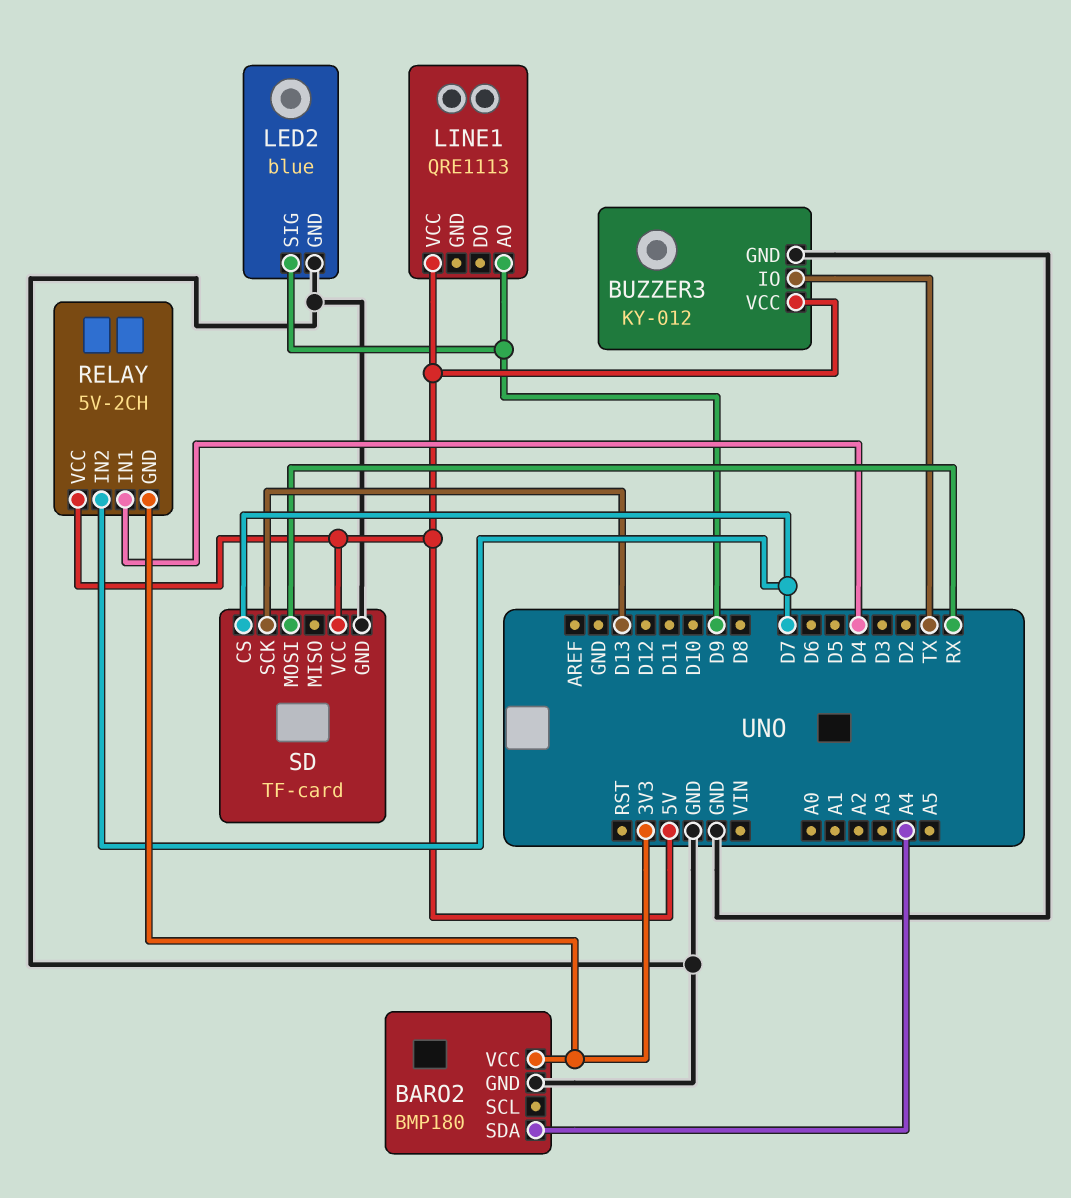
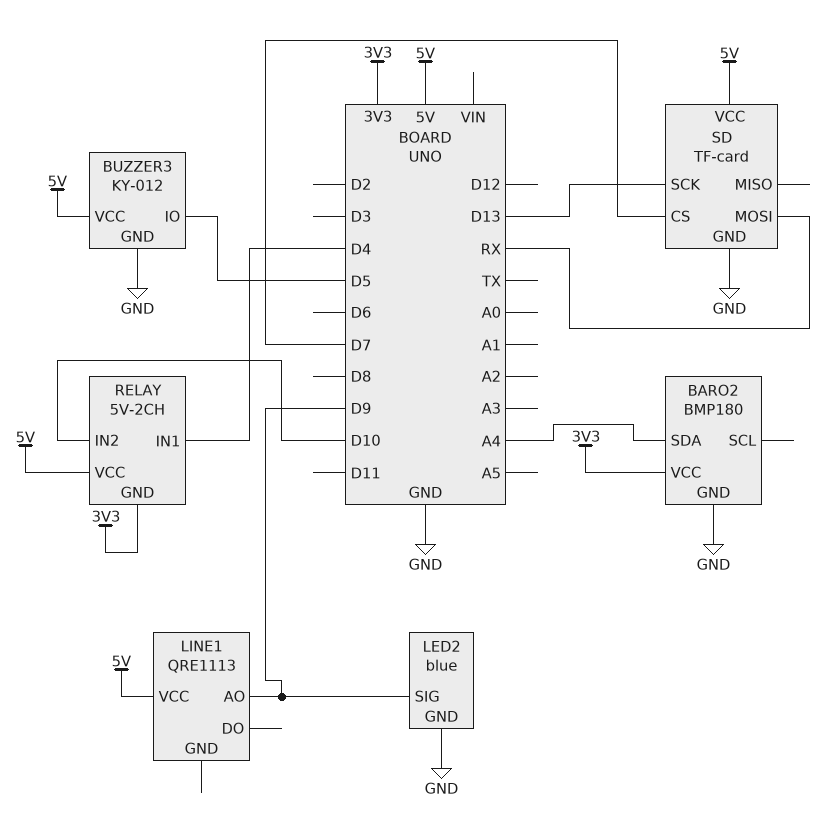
BUZZER3 pin IO: TX -> D5
RELAY pin IN2: D7 -> D10

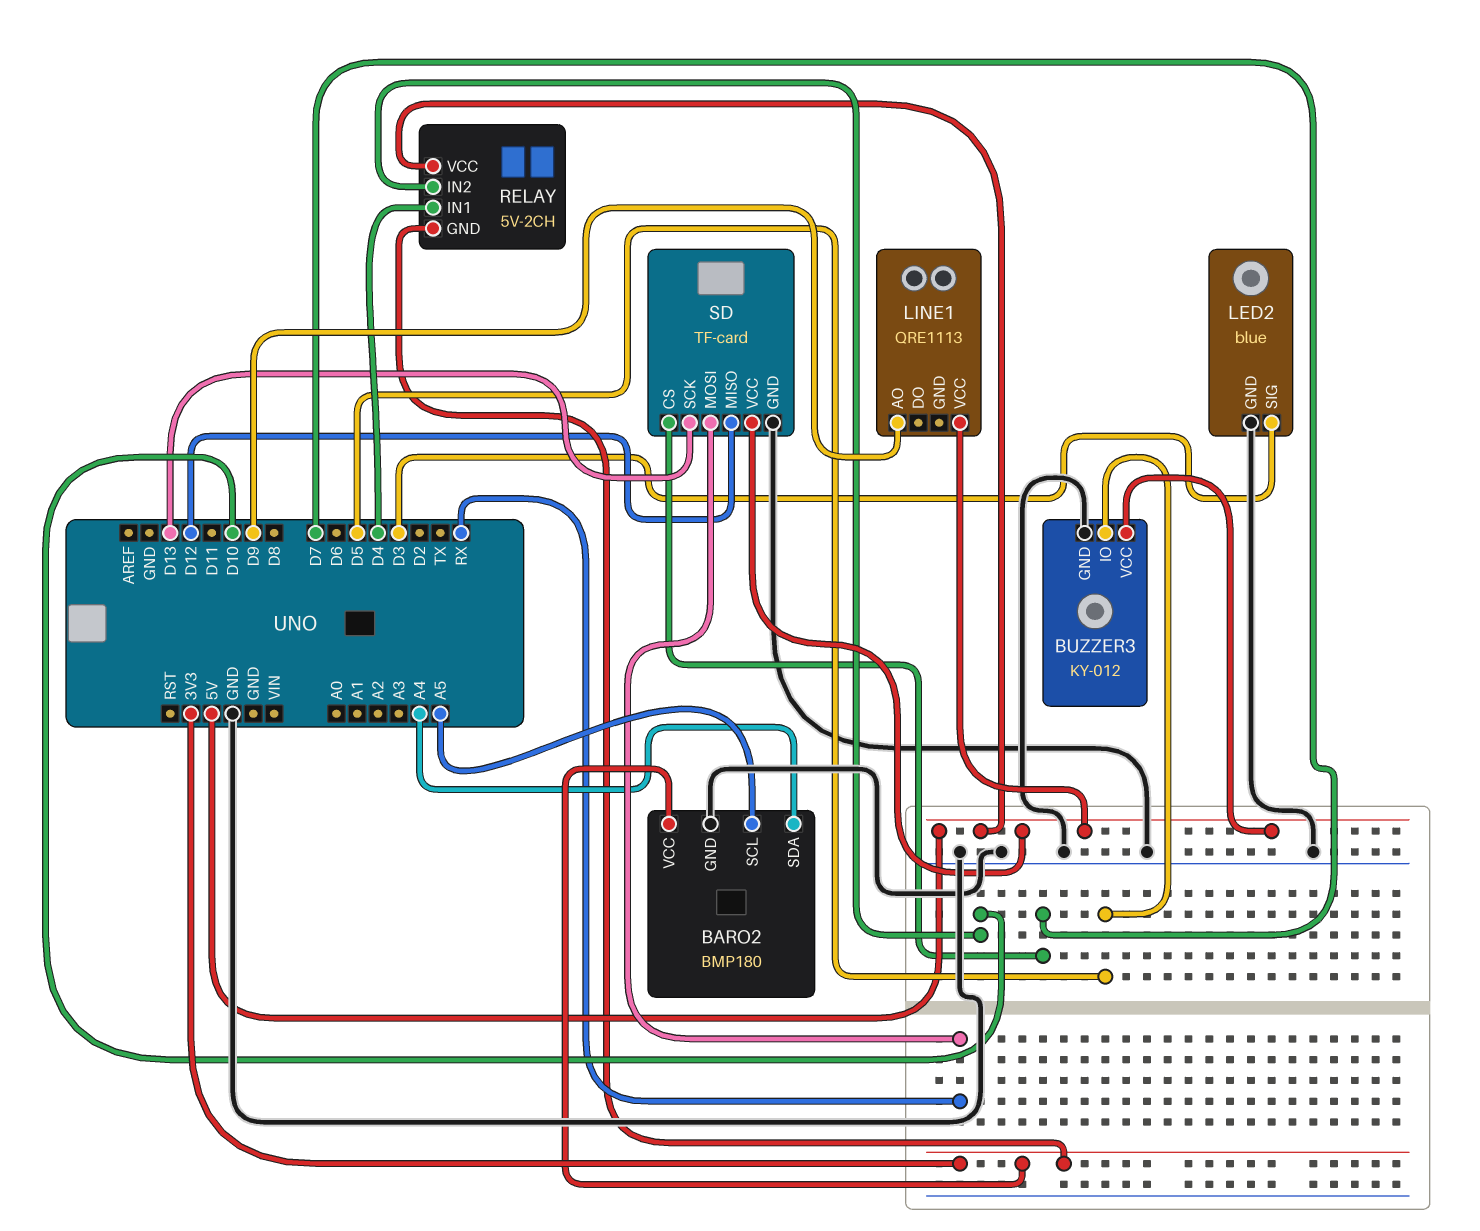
BARO2 pin SCL: none -> A5
LED2 pin SIG: D9 -> D3
SD pin MISO: none -> D12

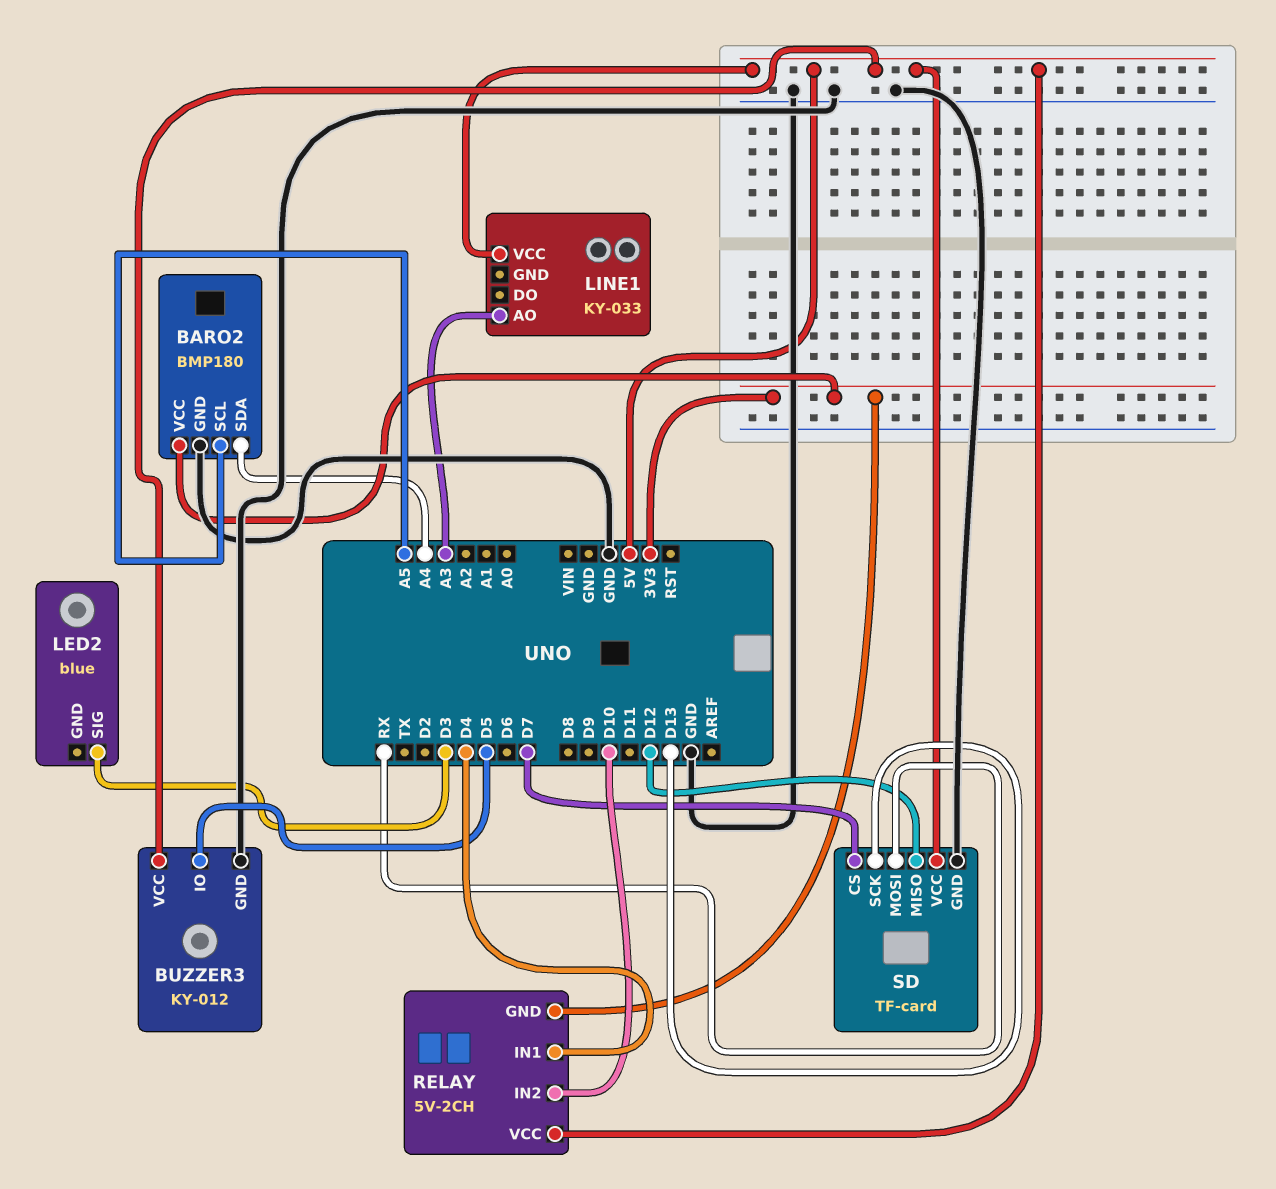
LED2 pin GND: GND -> none
LINE1: QRE1113 -> KY-033
LINE1 pin AO: D9 -> A3

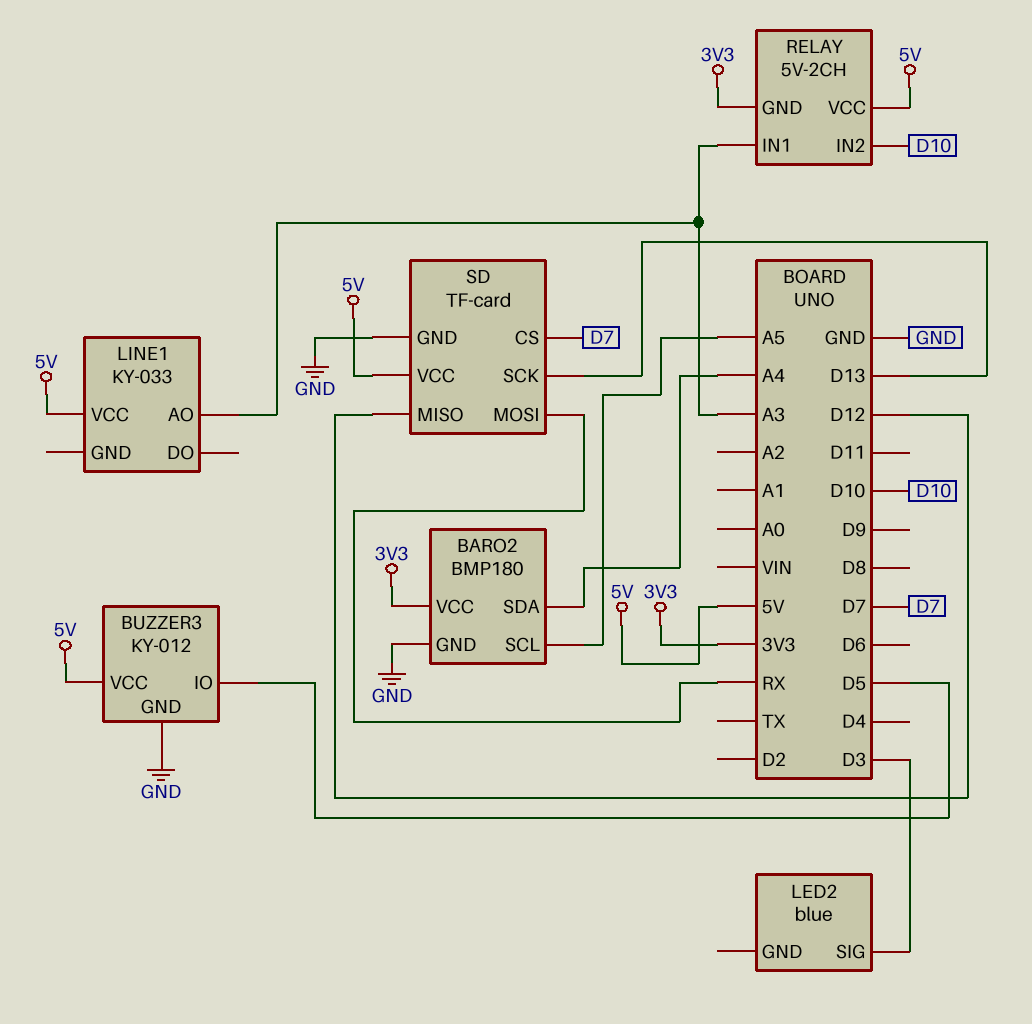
RELAY pin IN1: D4 -> A3

